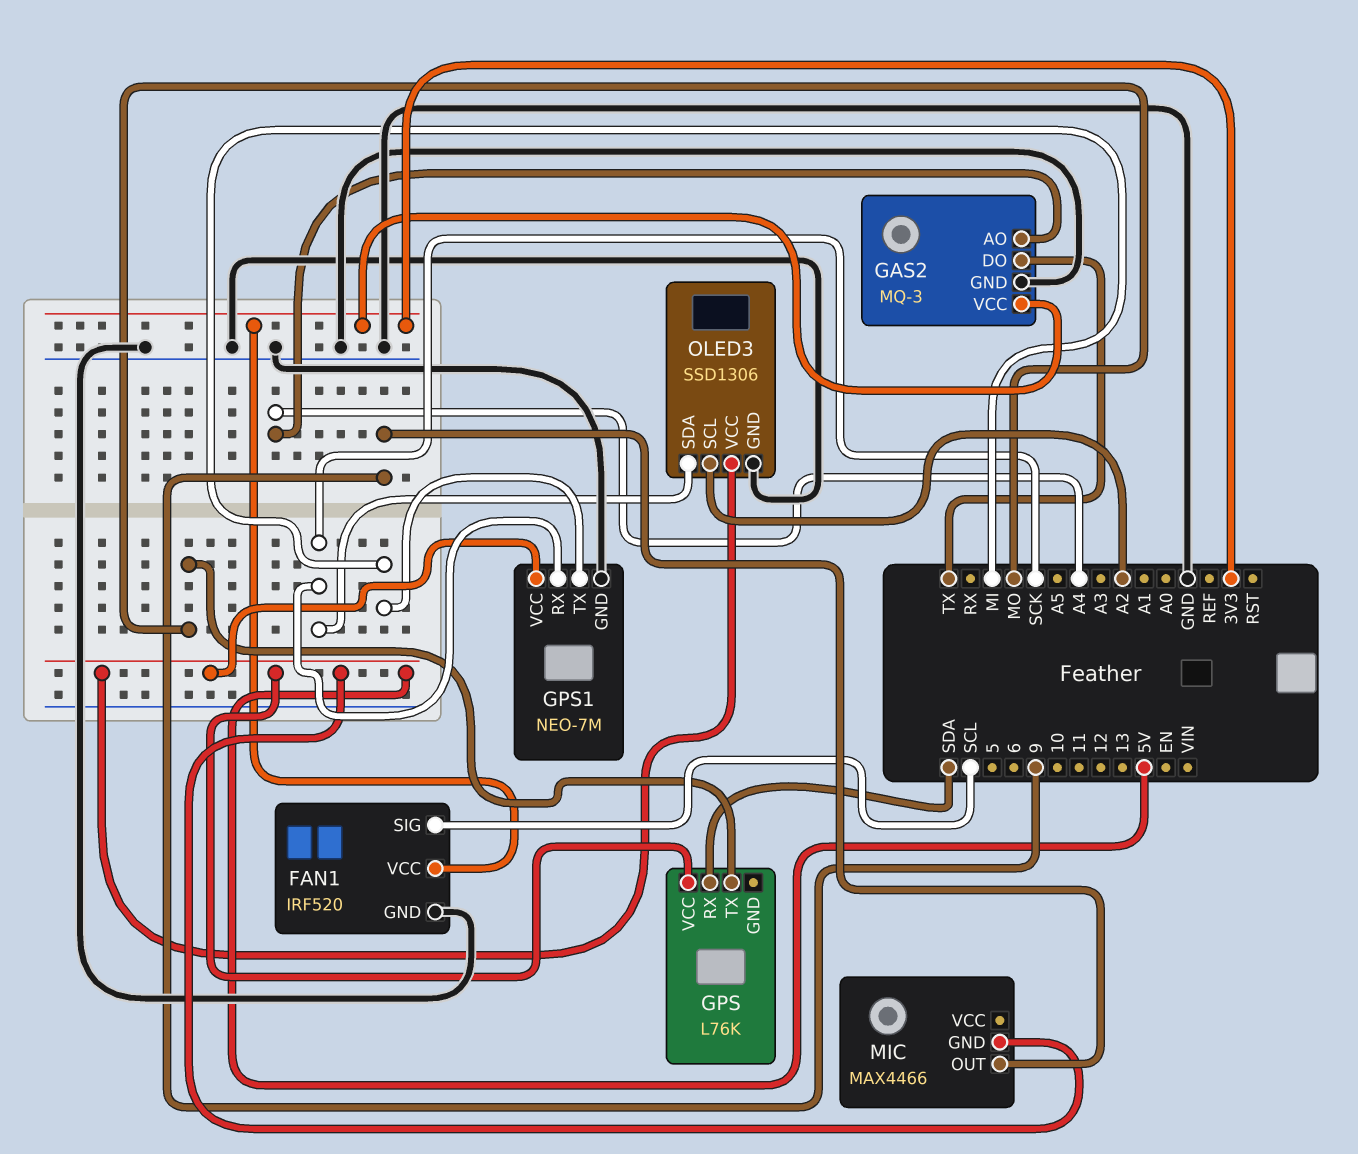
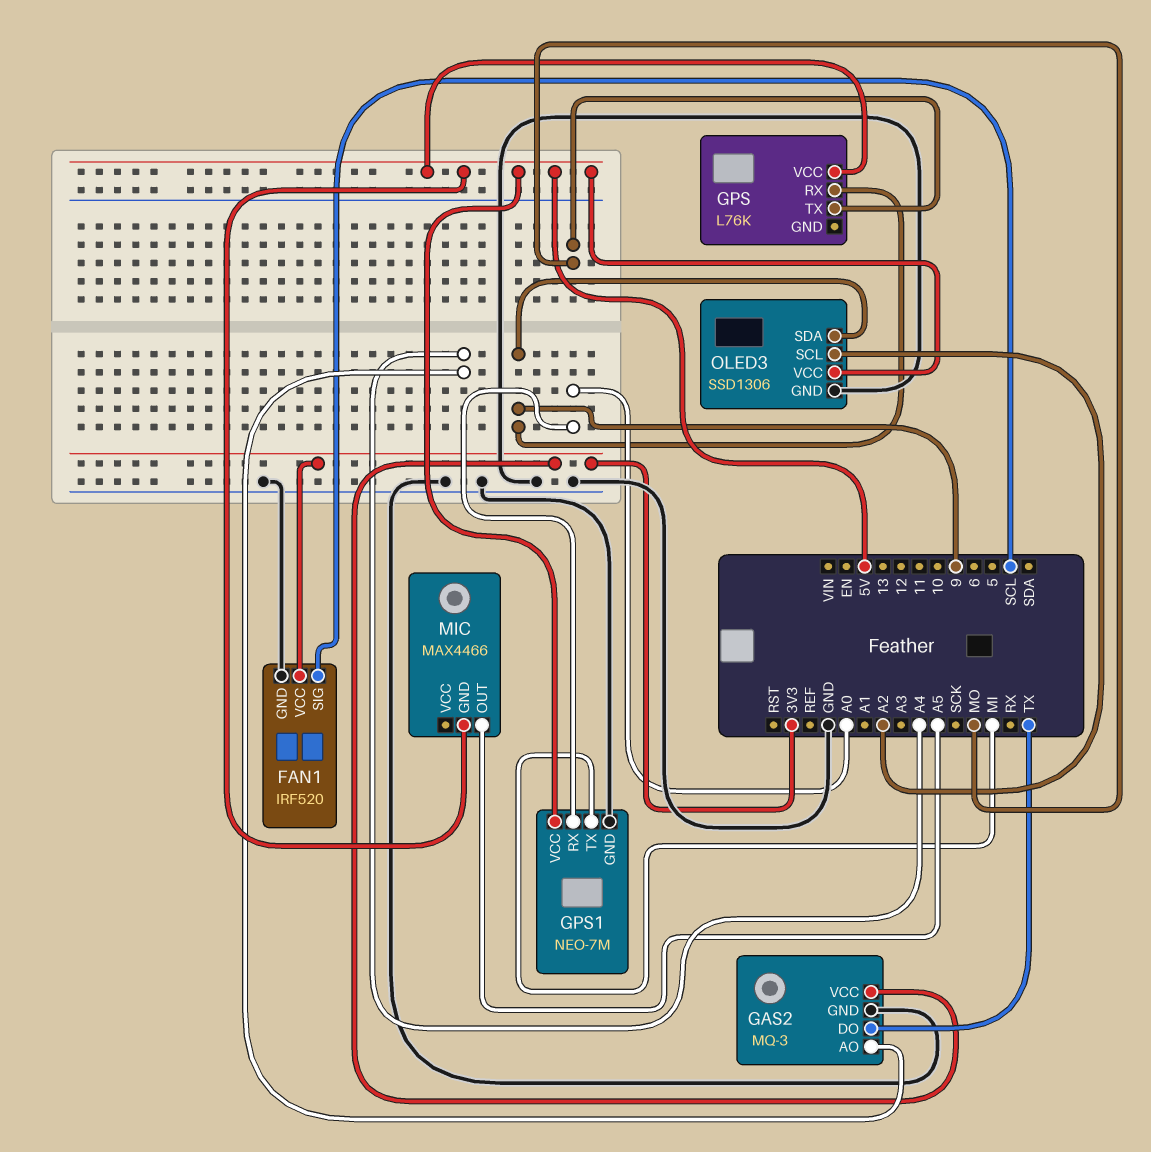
GPS pin RX: SDA -> 9
GPS1 pin RX: SCK -> A0
MIC pin OUT: 9 -> A5
OLED3 pin SDA: SCK -> 9

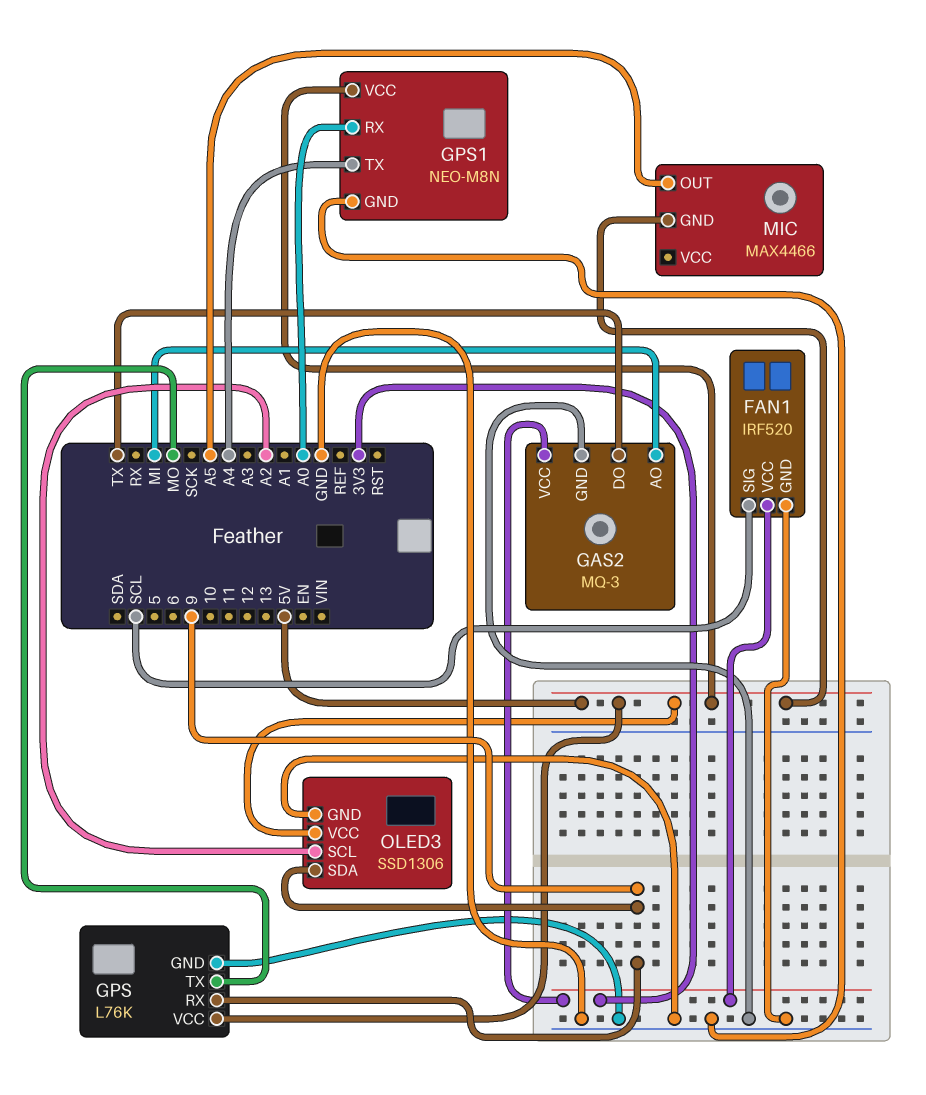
GAS2 pin AO: A4 -> MI
GPS pin GND: none -> GND
GPS1: NEO-7M -> NEO-M8N
GPS1 pin TX: MI -> A4

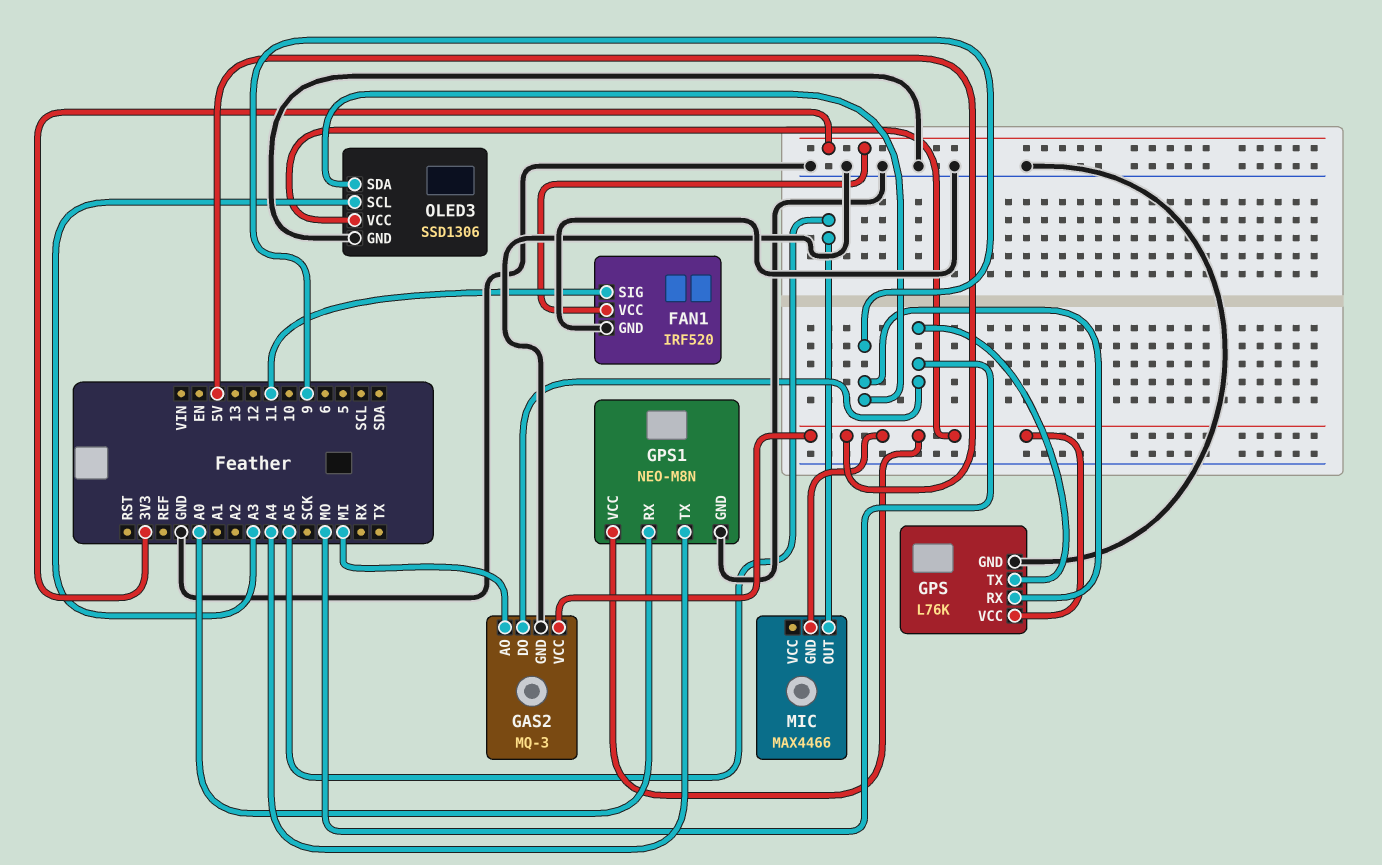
FAN1 pin SIG: SCL -> 11
GAS2 pin DO: TX -> MO
GAS2 pin VCC: 3V3 -> 5V
OLED3 pin SCL: A2 -> A3

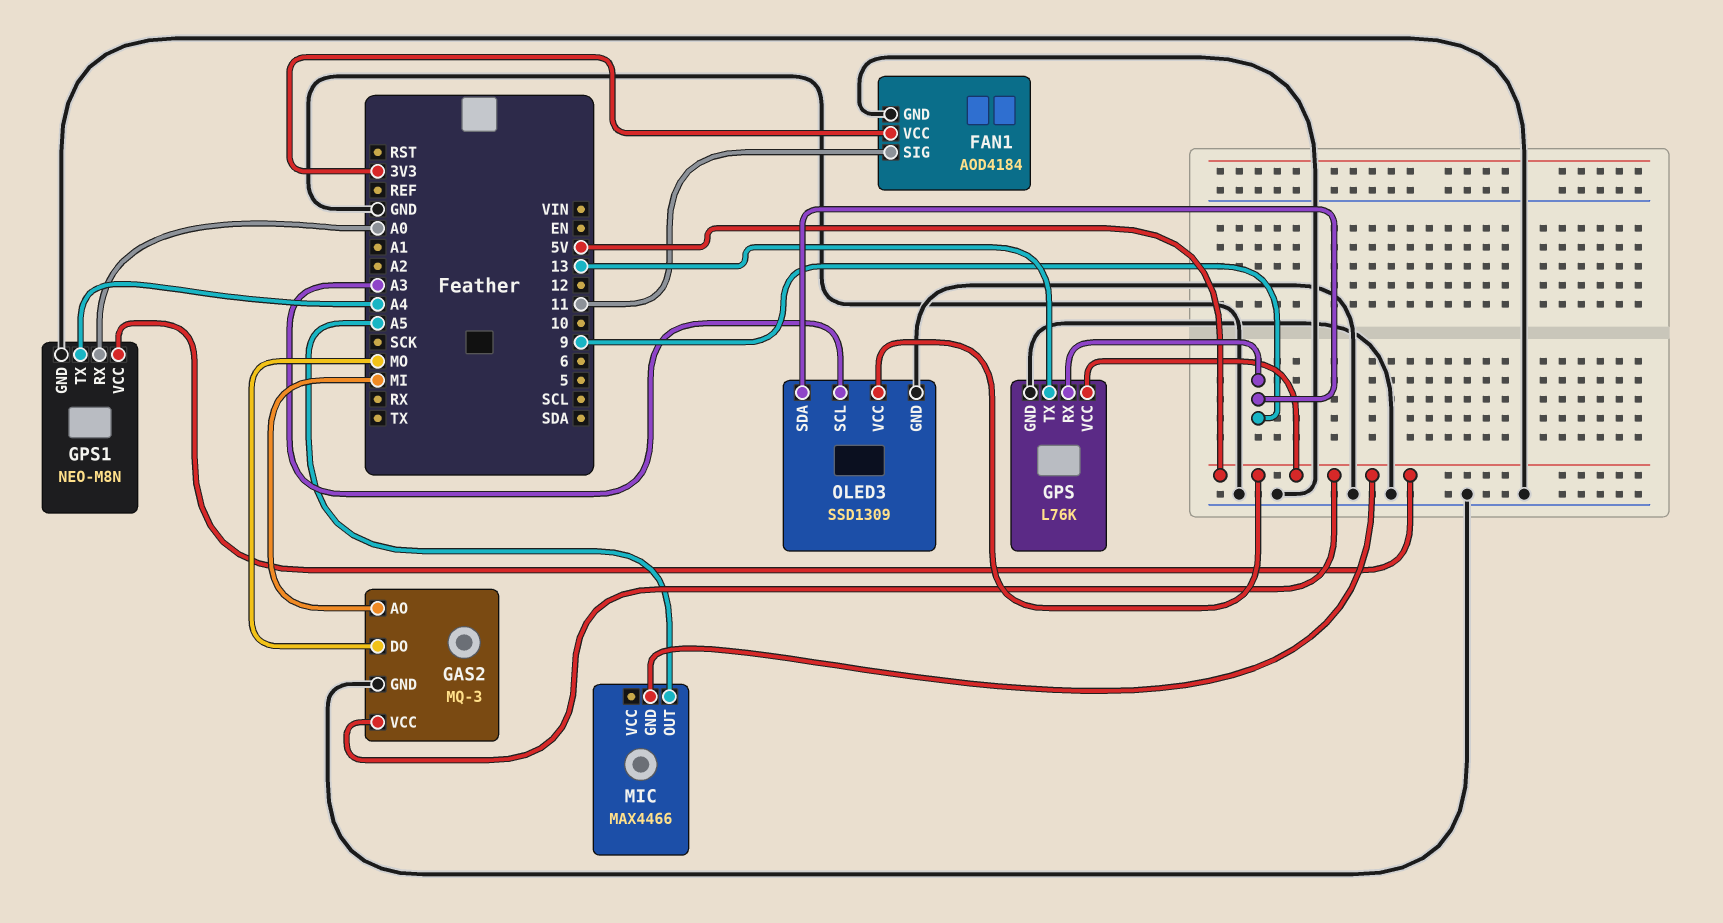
FAN1: IRF520 -> AOD4184
GPS pin TX: MO -> 13
OLED3: SSD1306 -> SSD1309

